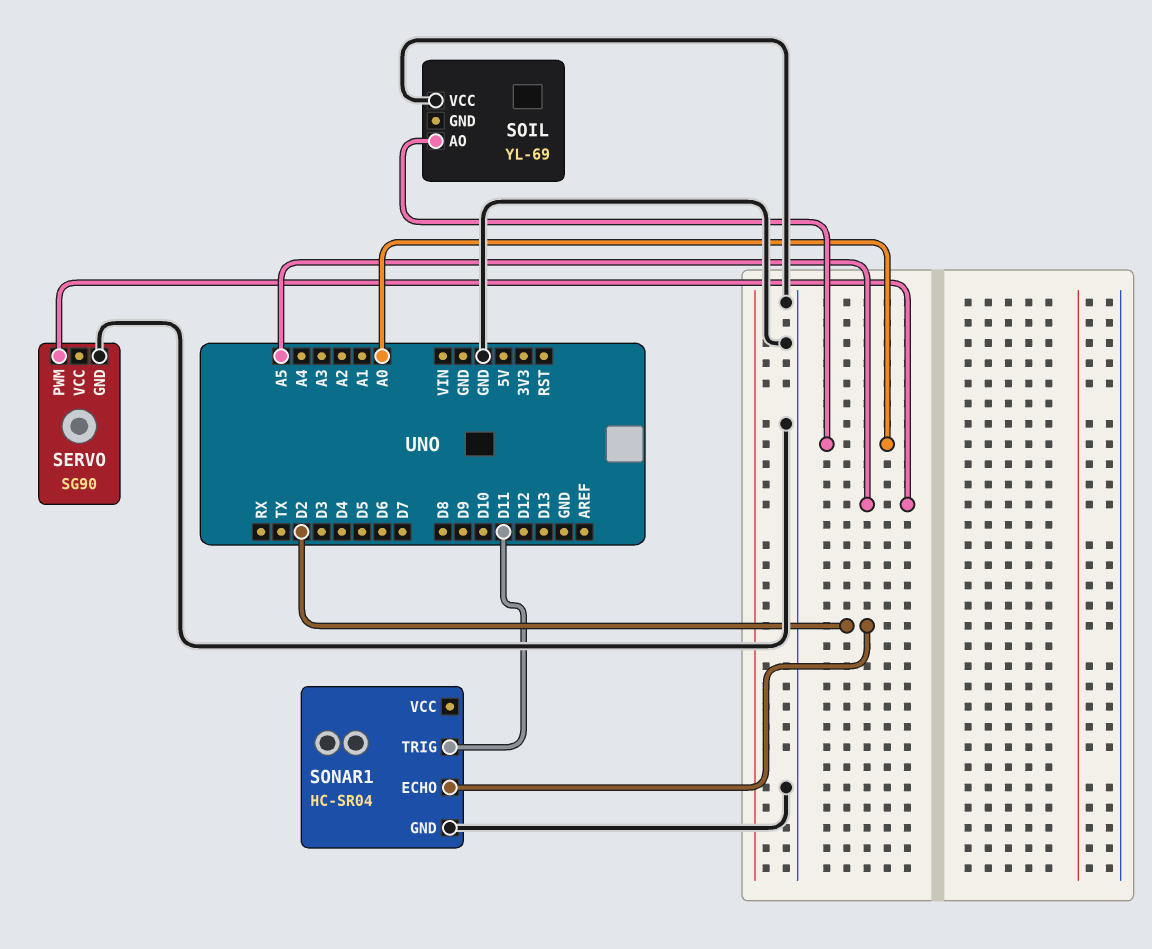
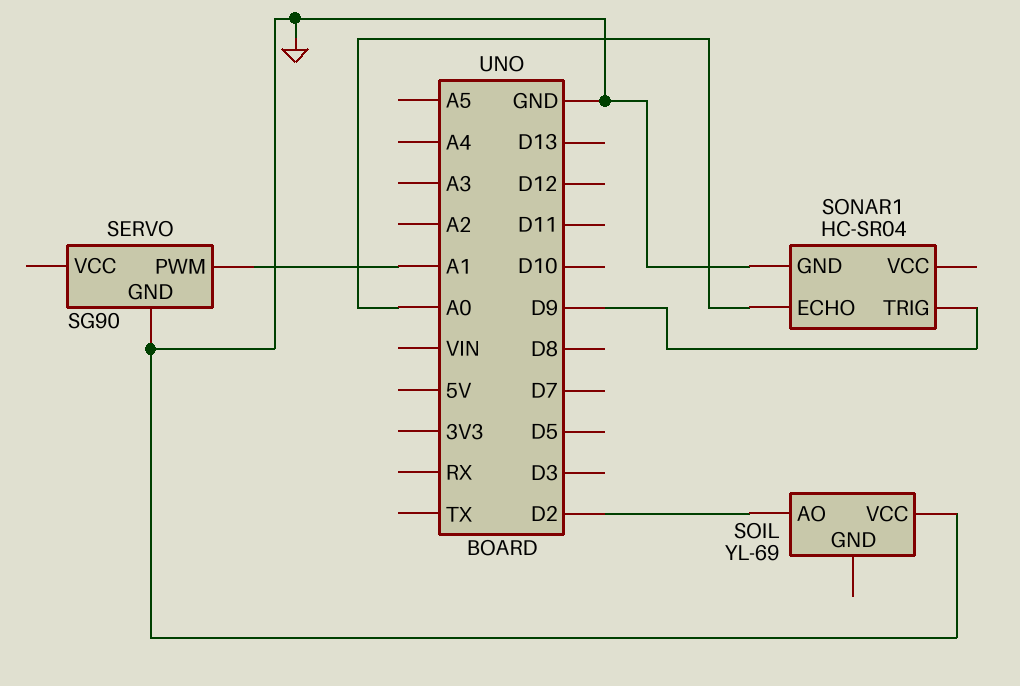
SERVO pin PWM: A5 -> A1
SOIL pin AO: A0 -> D2
SONAR1 pin ECHO: D2 -> A0
SONAR1 pin TRIG: D11 -> D9

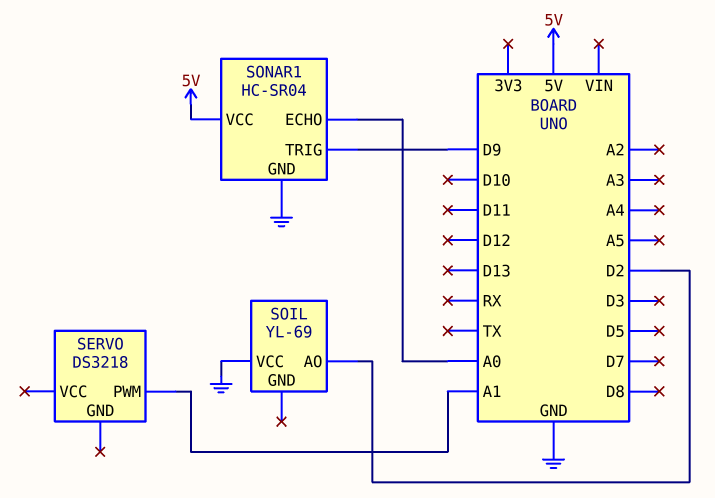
SERVO: SG90 -> DS3218
SERVO pin GND: GND -> none
SONAR1 pin VCC: none -> 5V

